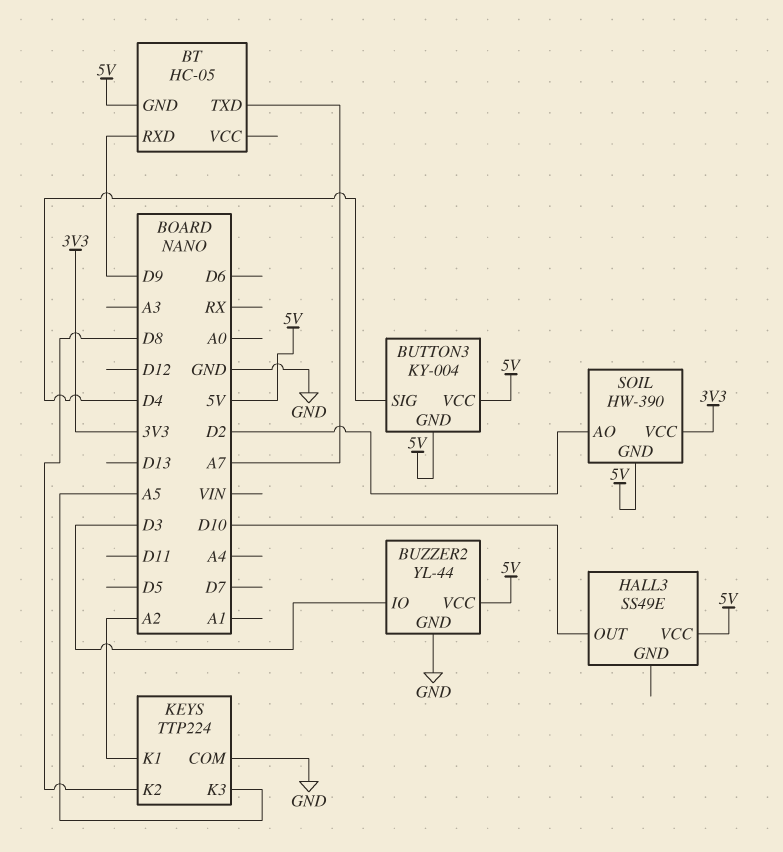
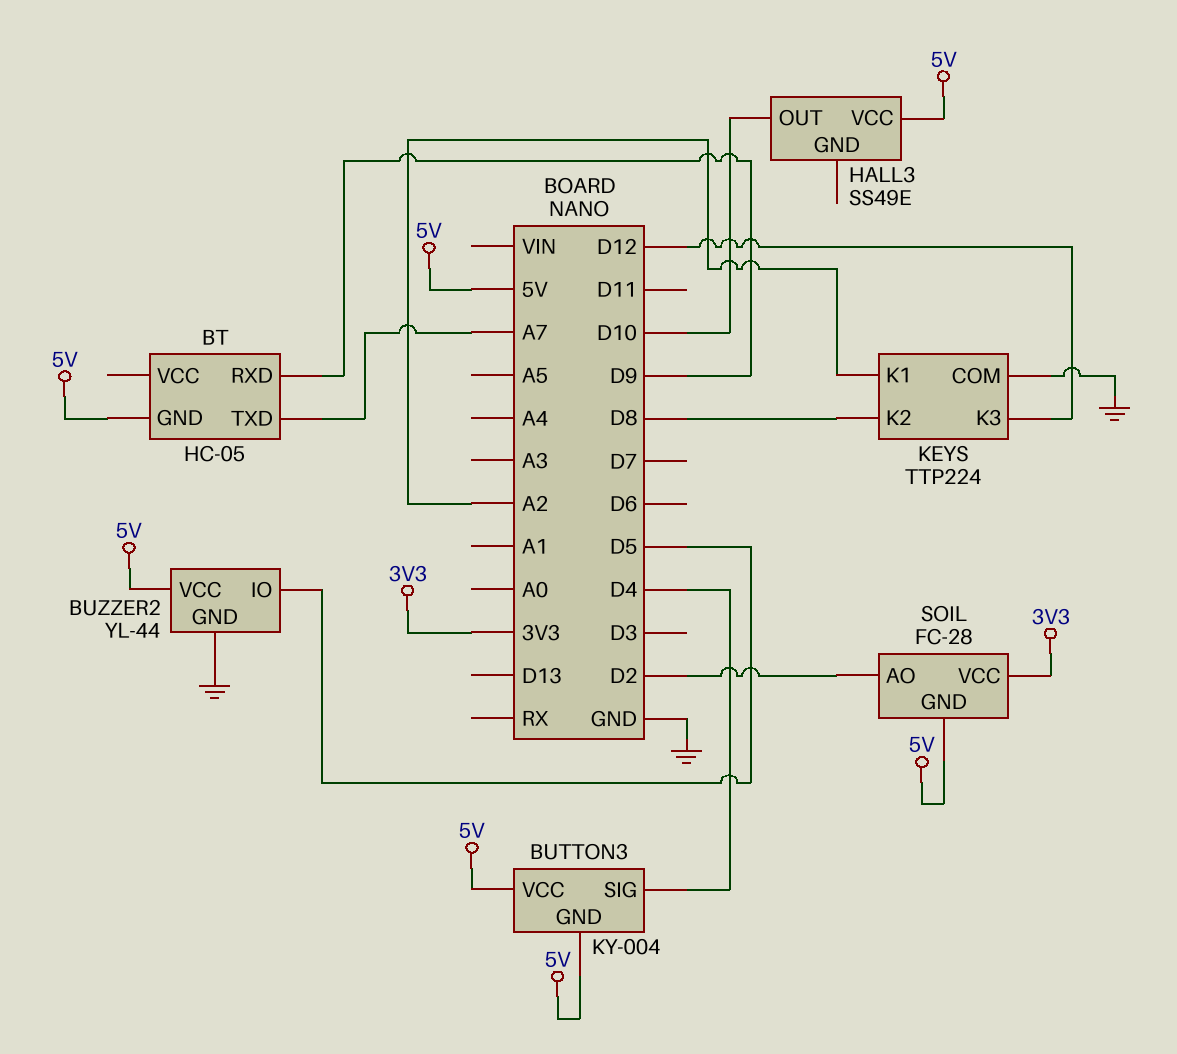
BUZZER2 pin IO: D3 -> D5
KEYS pin K3: A5 -> D12
SOIL: HW-390 -> FC-28

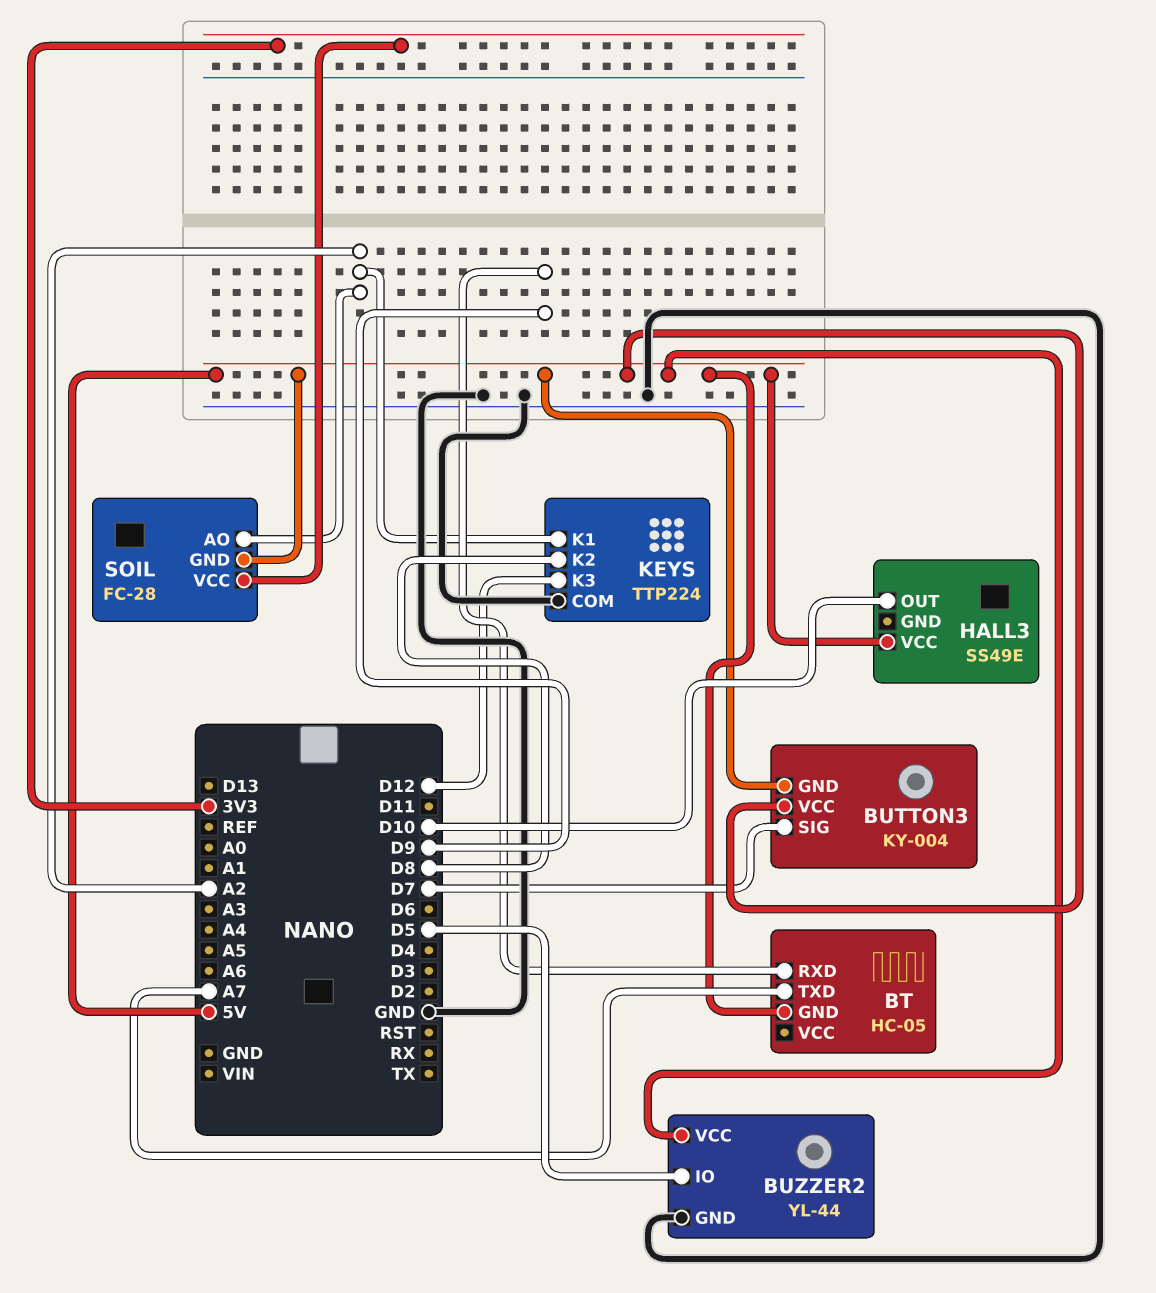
BUTTON3 pin SIG: D4 -> D7
SOIL pin AO: D2 -> A2

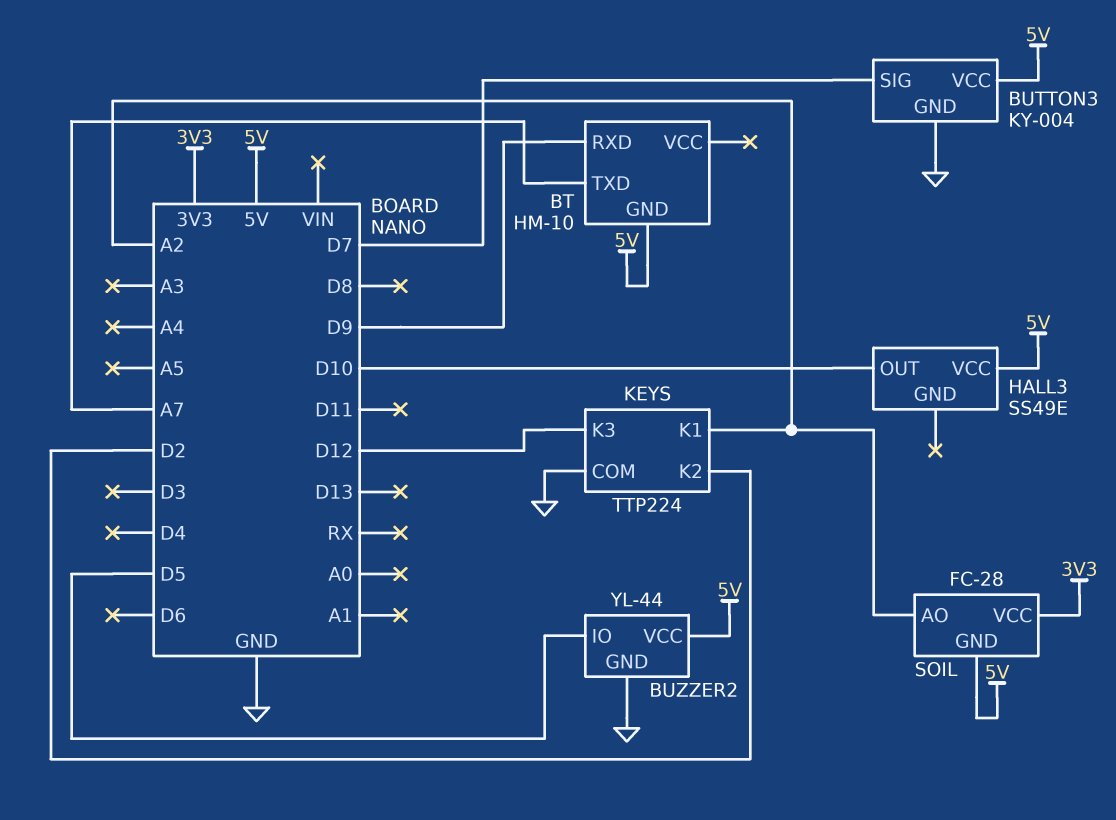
BT: HC-05 -> HM-10
BUTTON3 pin GND: 5V -> GND
KEYS pin K2: D8 -> D2

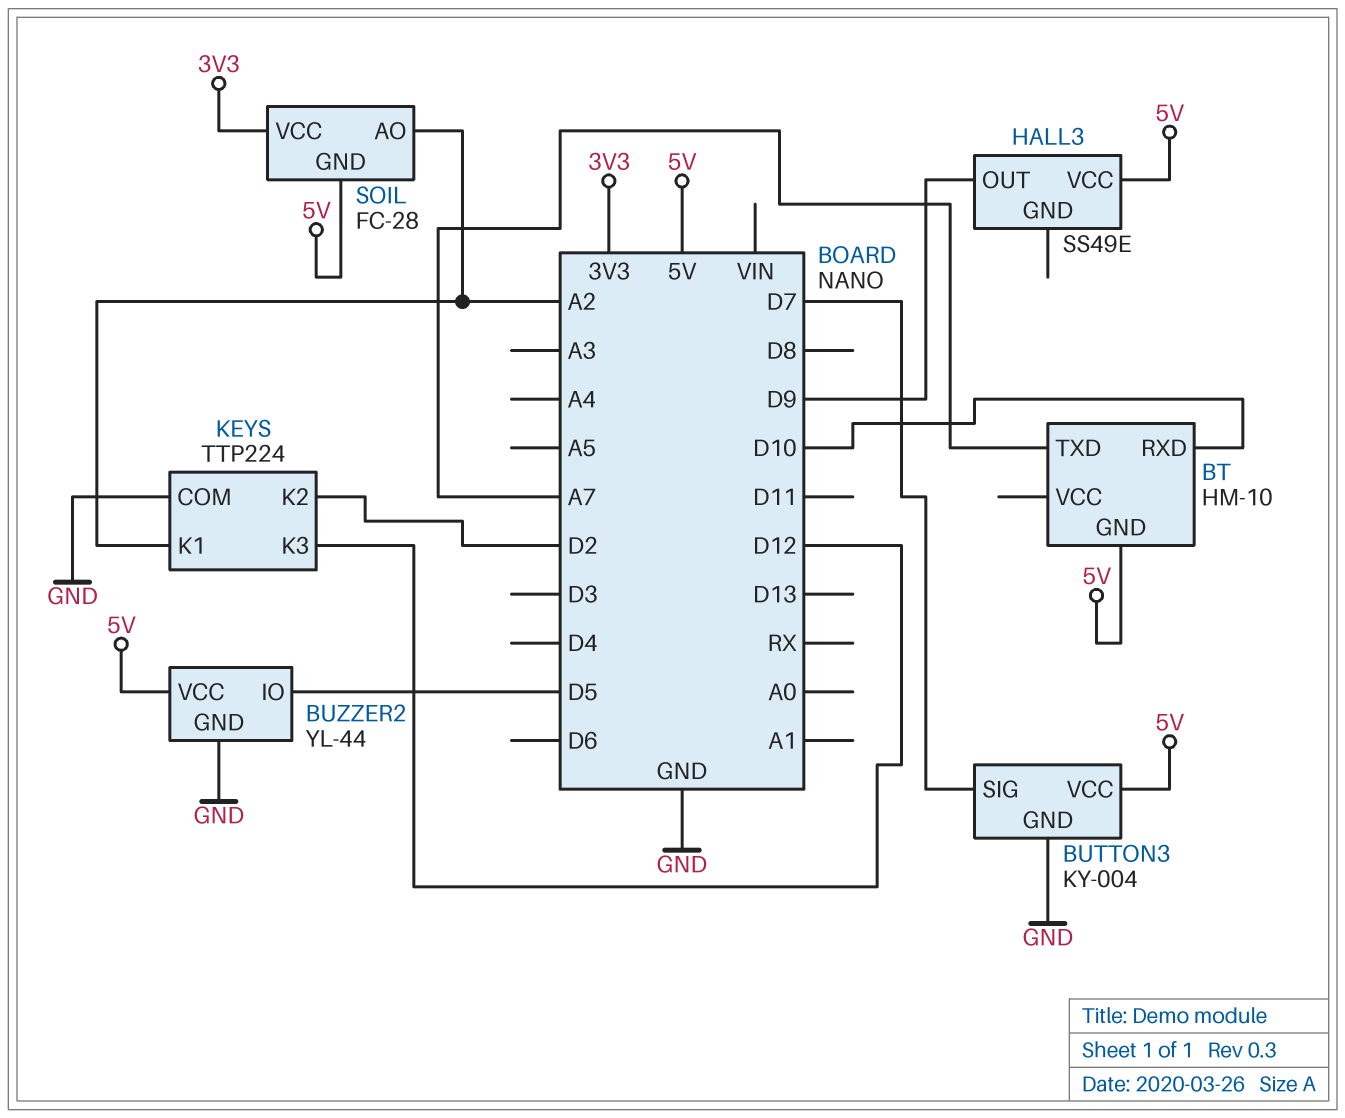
BT pin RXD: D9 -> D10
HALL3 pin OUT: D10 -> D9

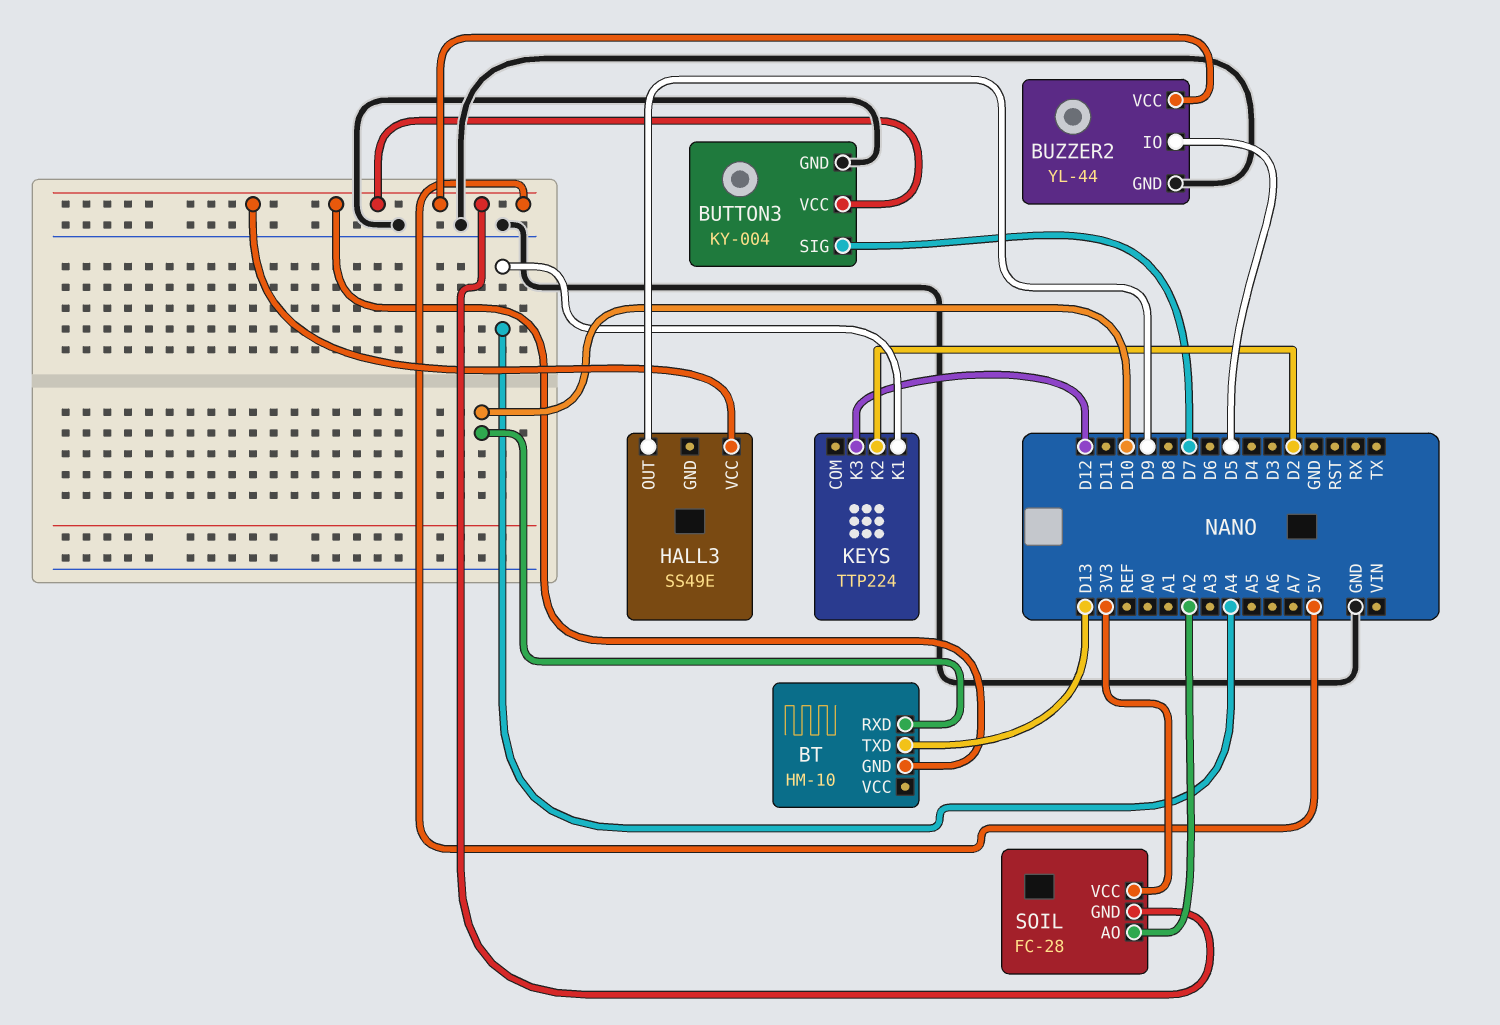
BT pin TXD: A7 -> D13
KEYS pin COM: GND -> none
KEYS pin K1: A2 -> A4

